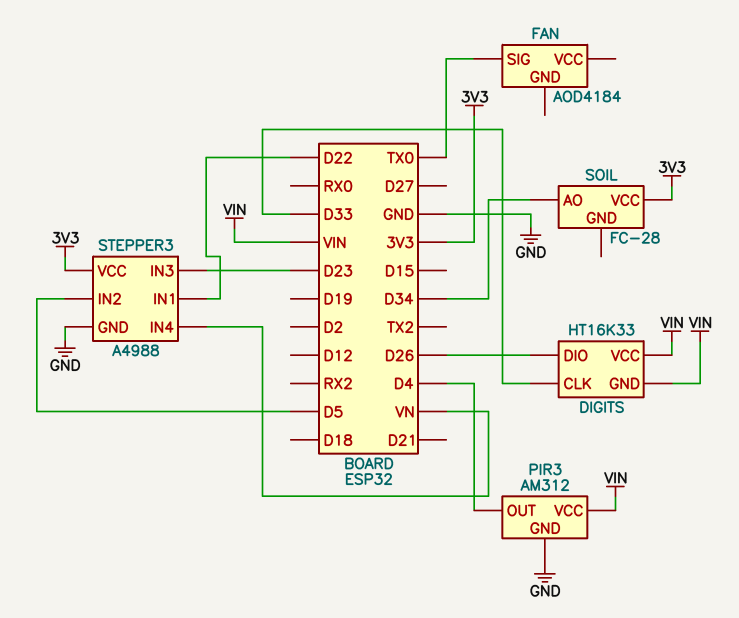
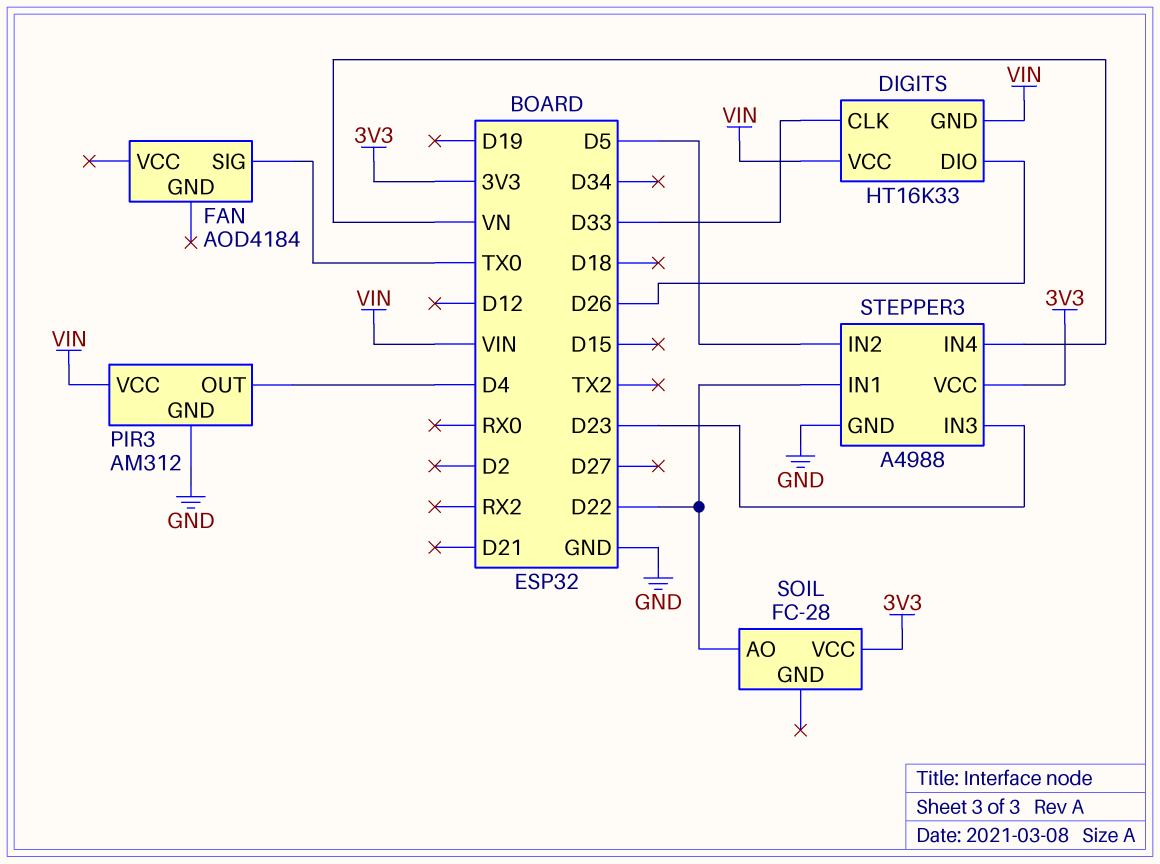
SOIL pin AO: D34 -> D22

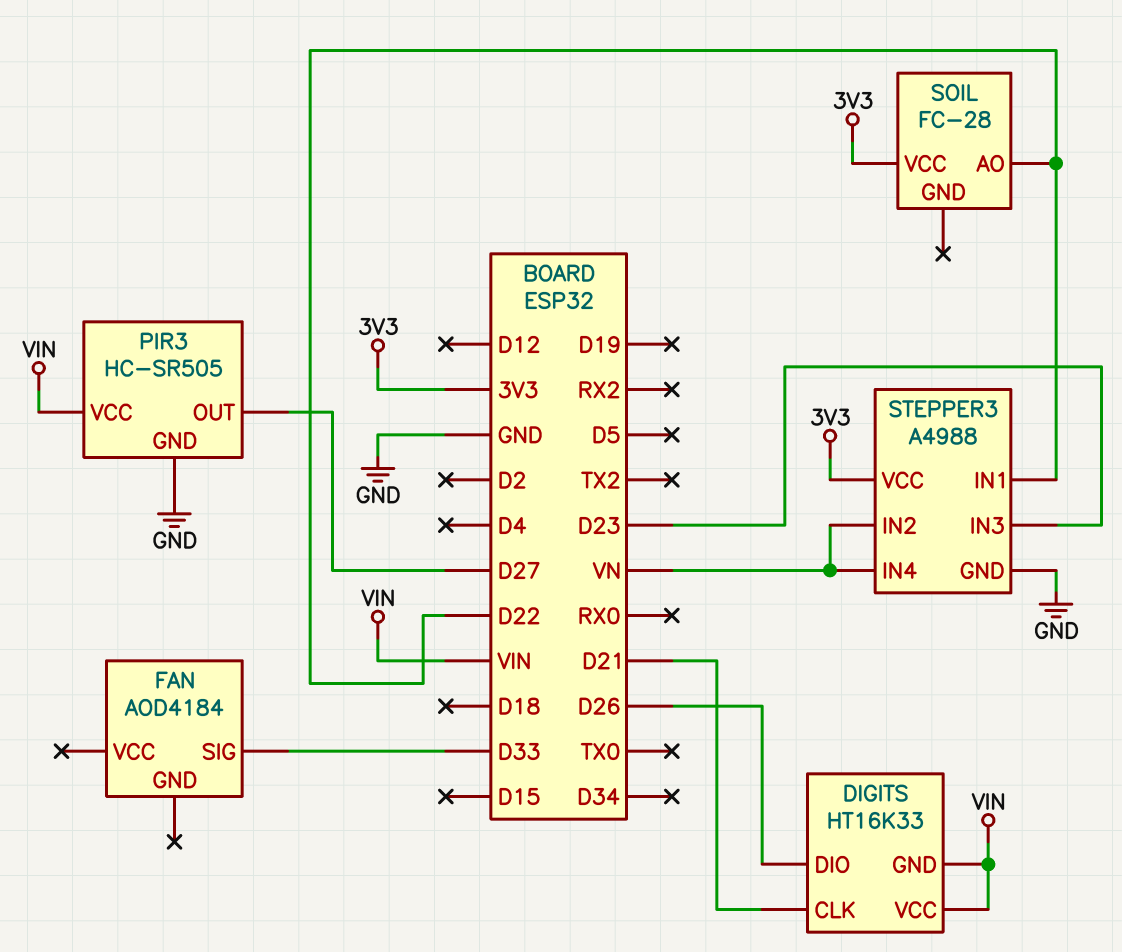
DIGITS pin CLK: D33 -> D21
FAN pin SIG: TX0 -> D33
PIR3: AM312 -> HC-SR505
PIR3 pin OUT: D4 -> D27
STEPPER3 pin IN2: D5 -> VN

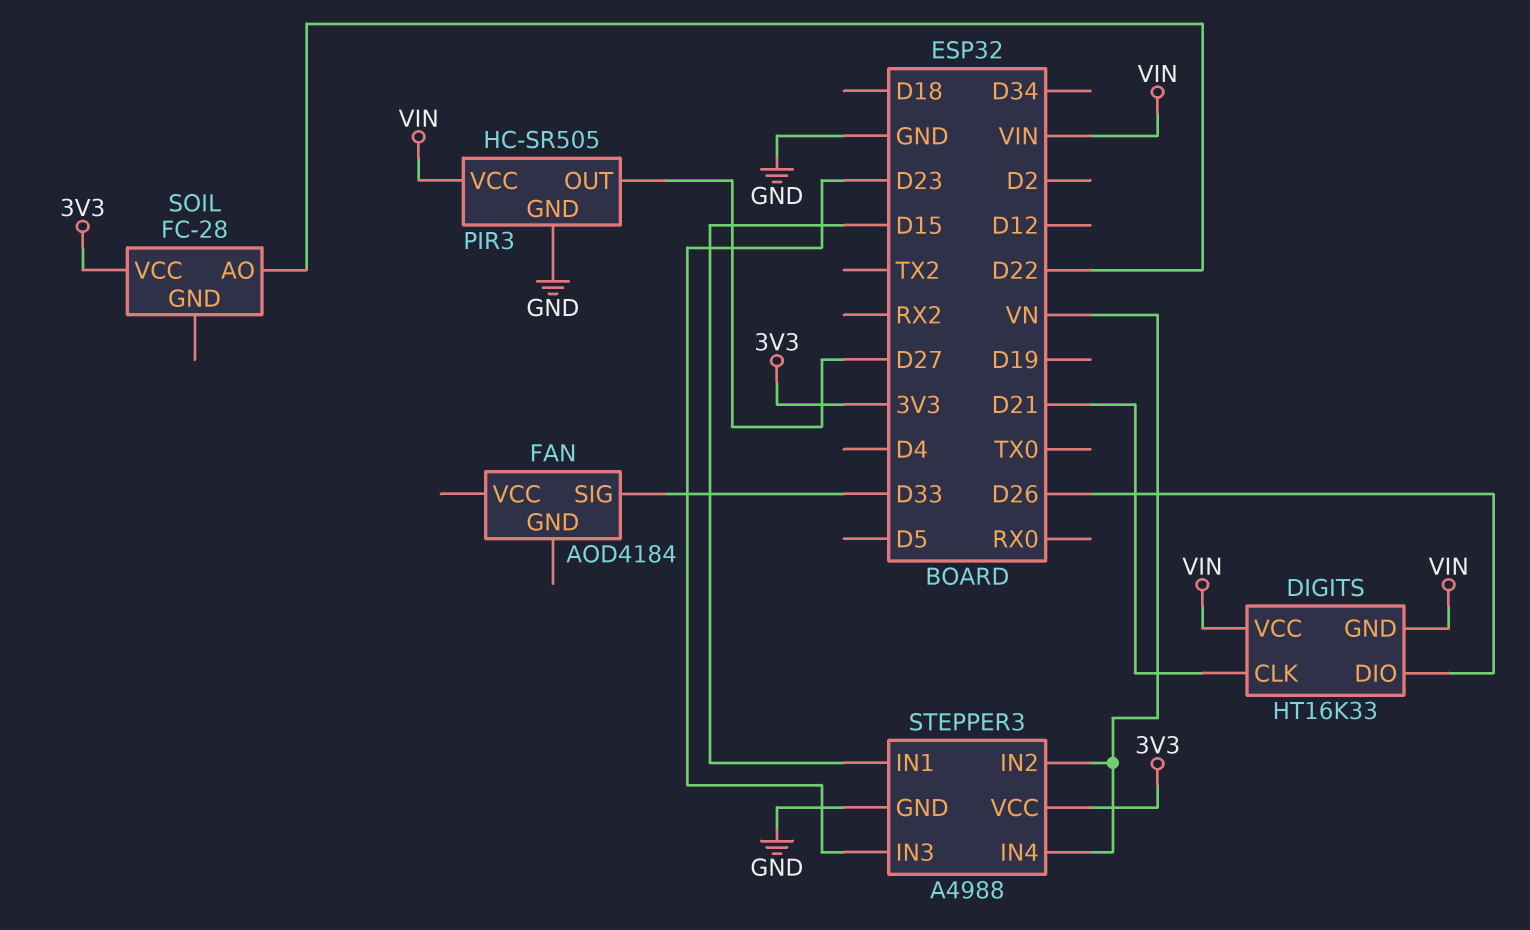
STEPPER3 pin IN1: D22 -> D15

